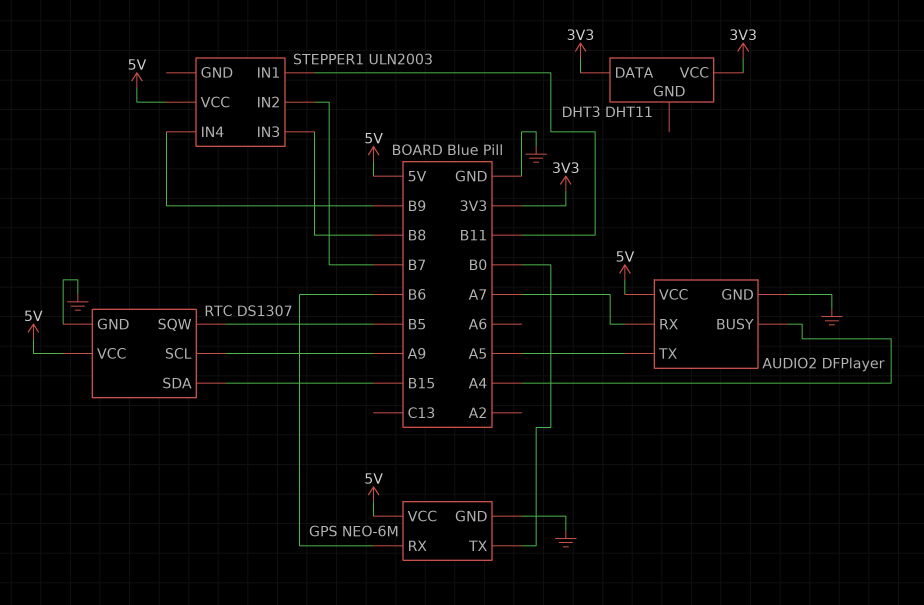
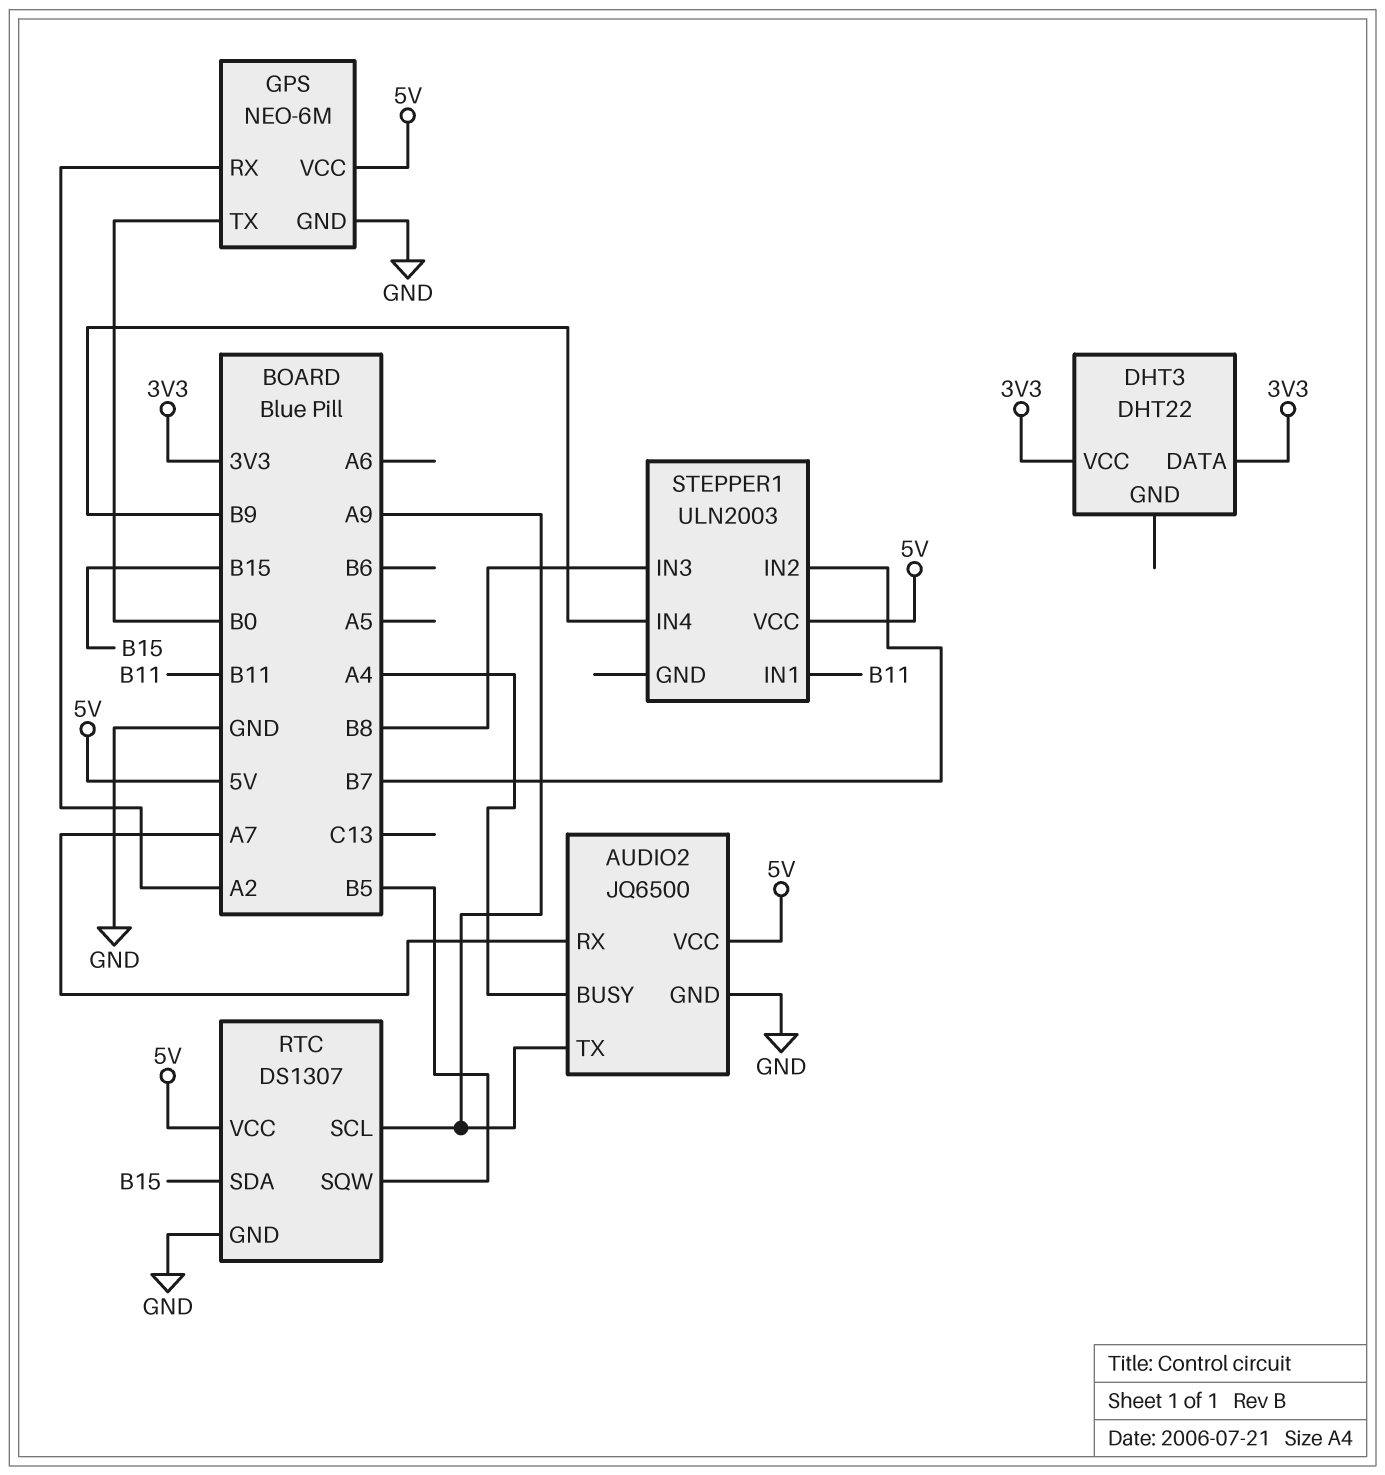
AUDIO2: DFPlayer -> JQ6500
AUDIO2 pin TX: A5 -> A9
DHT3: DHT11 -> DHT22
GPS pin RX: B6 -> A2

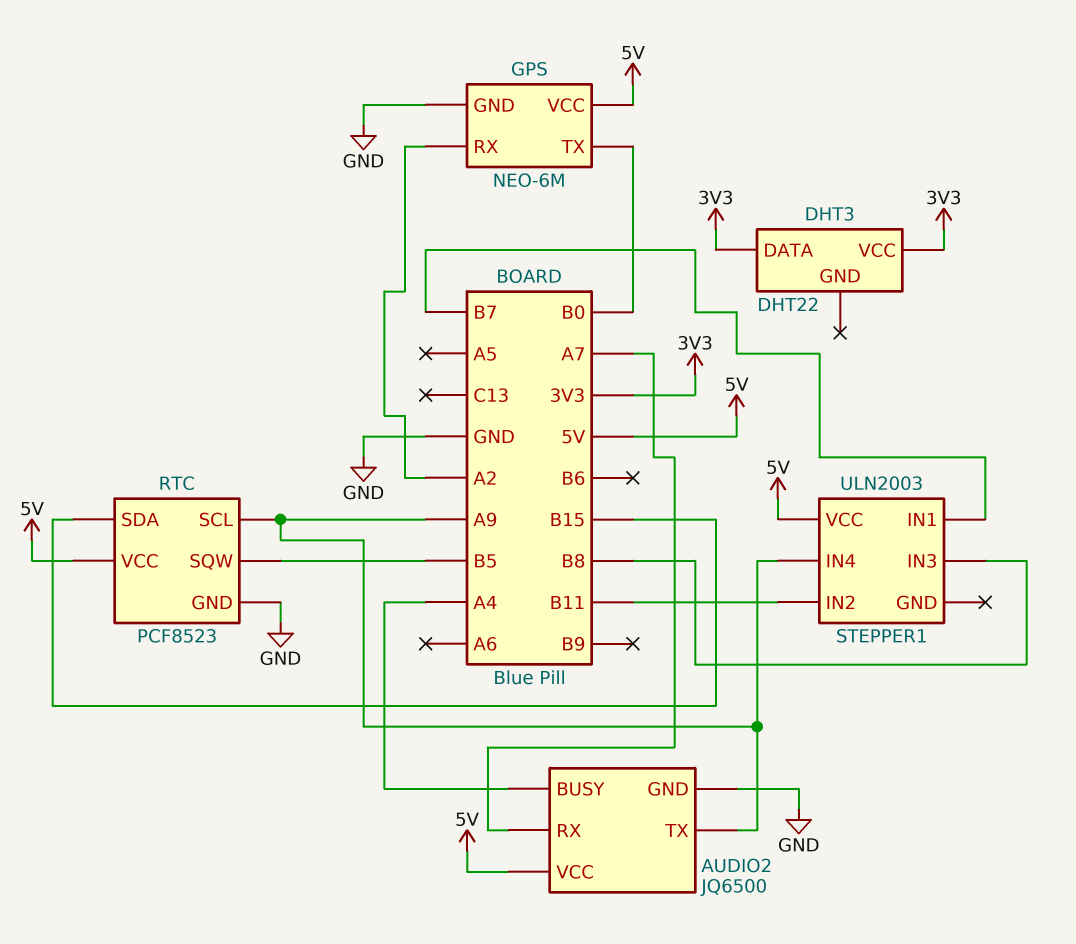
RTC: DS1307 -> PCF8523
STEPPER1 pin IN1: B11 -> B7
STEPPER1 pin IN2: B7 -> B11
STEPPER1 pin IN4: B9 -> A9

